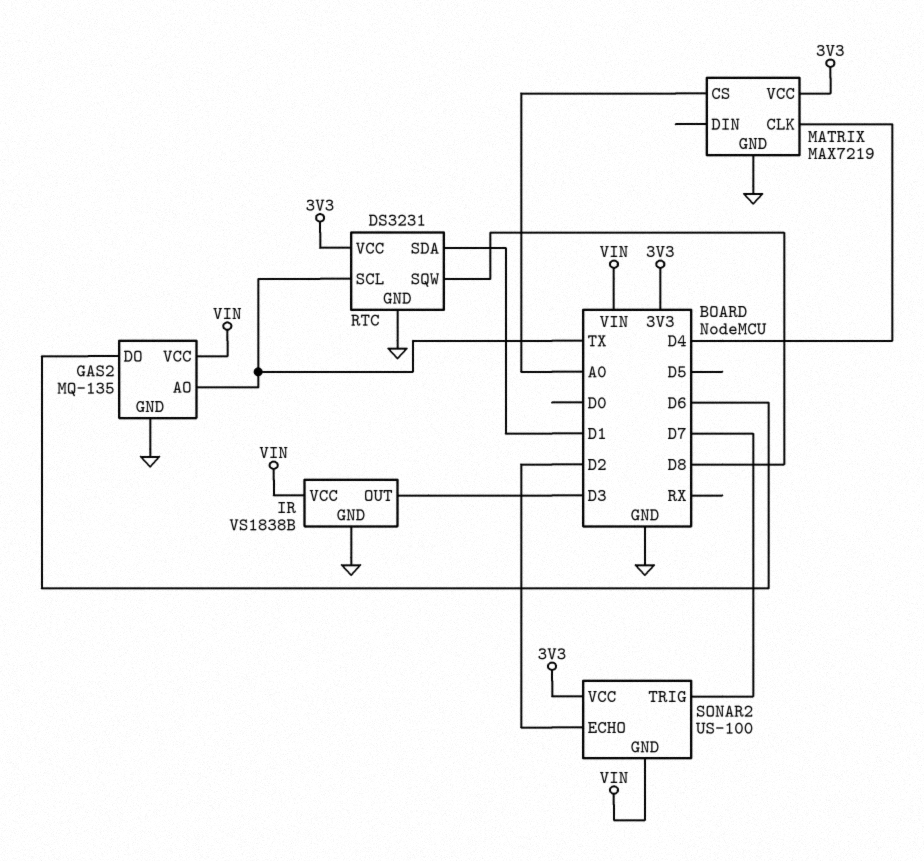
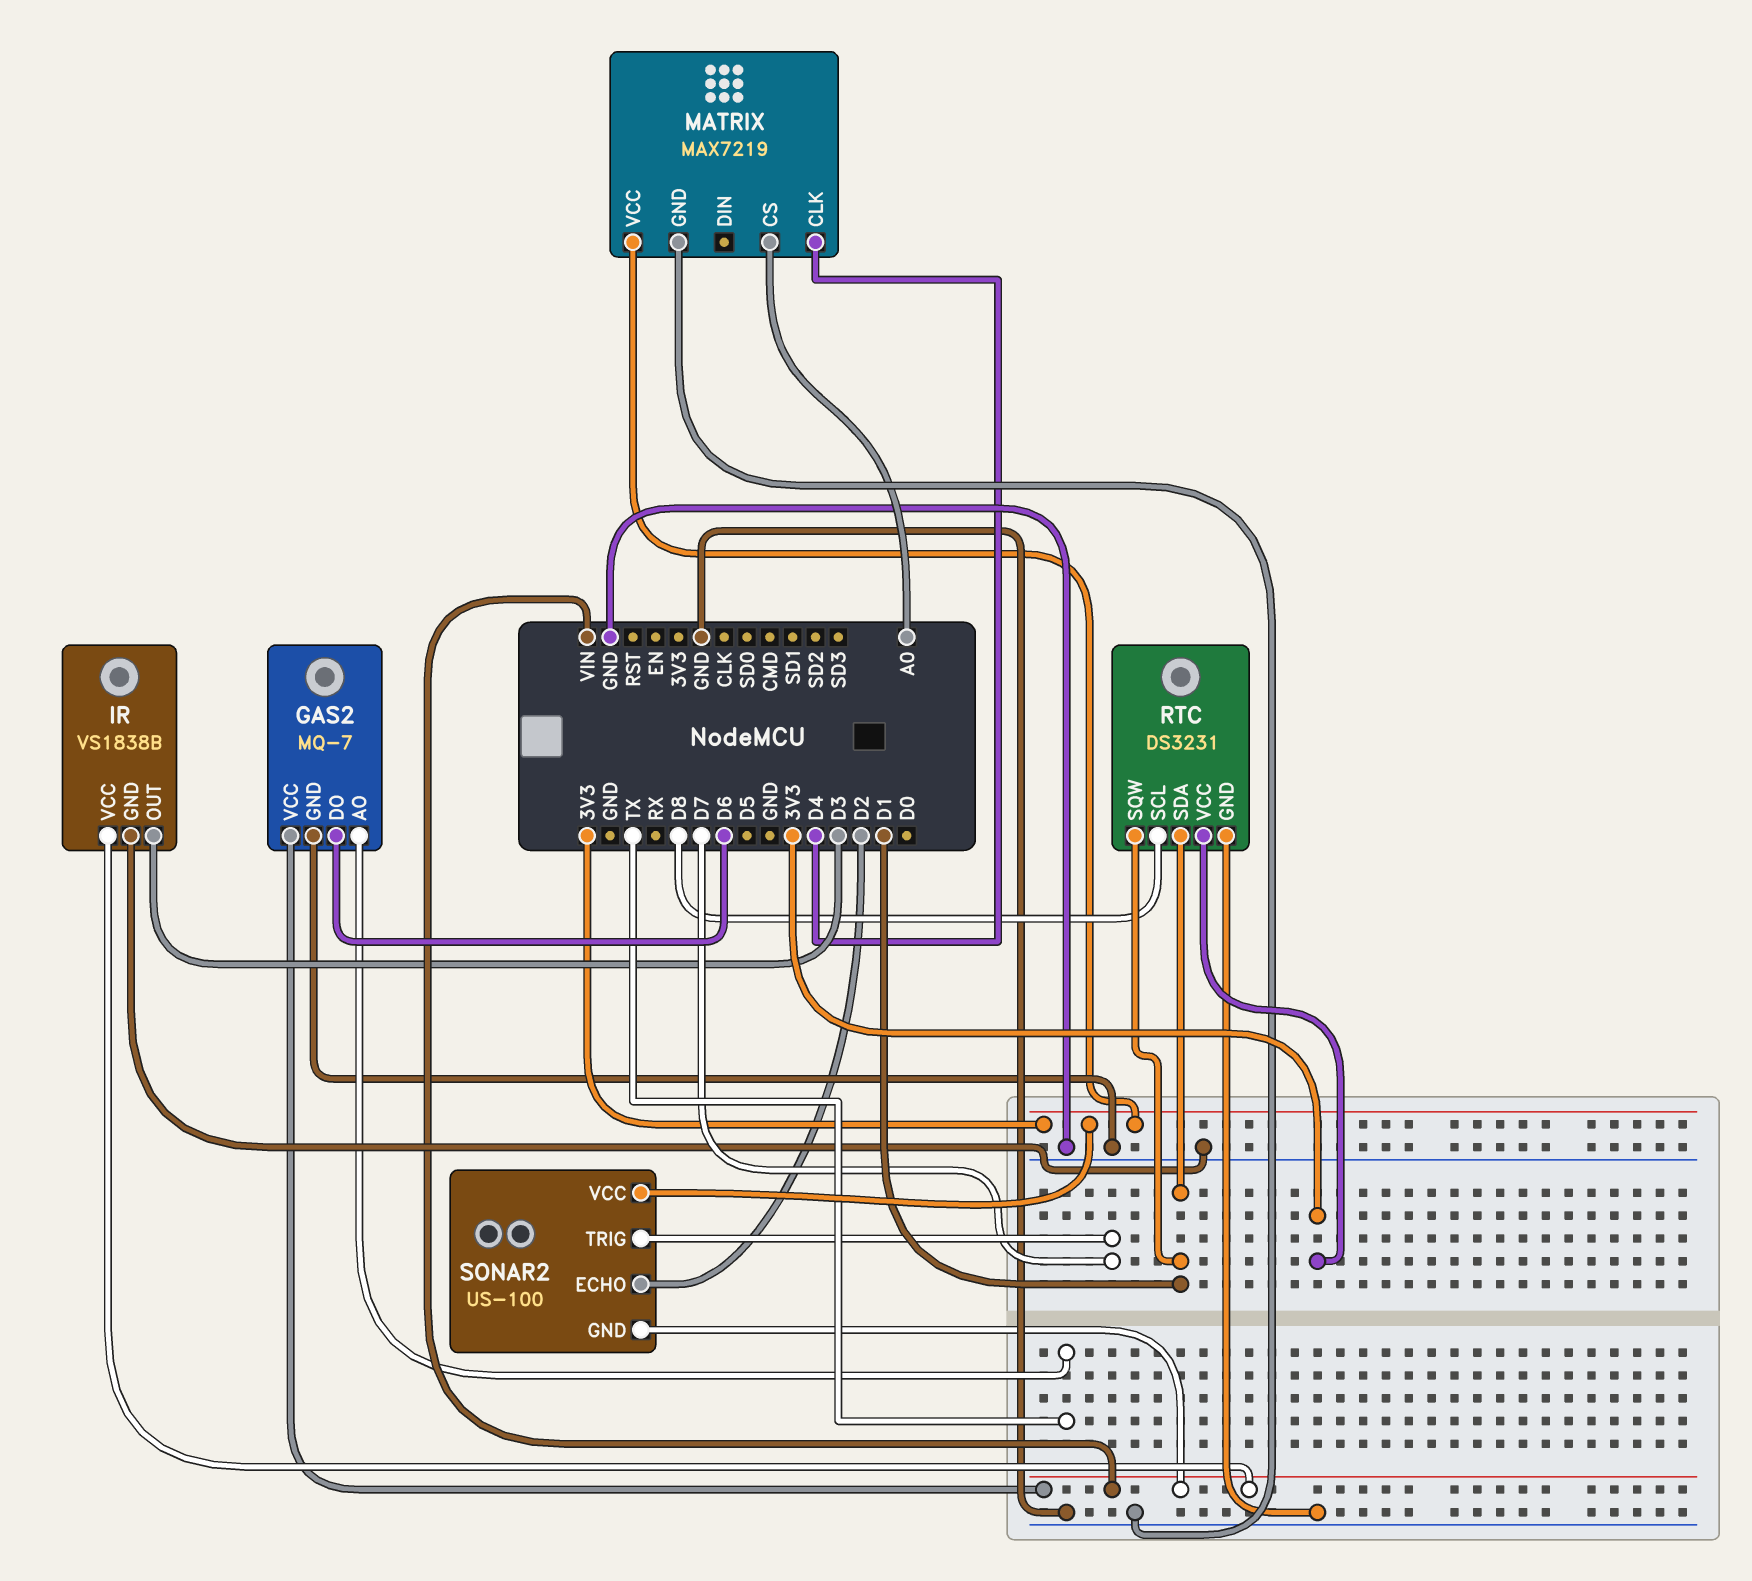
GAS2: MQ-135 -> MQ-7
RTC pin SCL: TX -> D8
RTC pin SQW: D8 -> D1

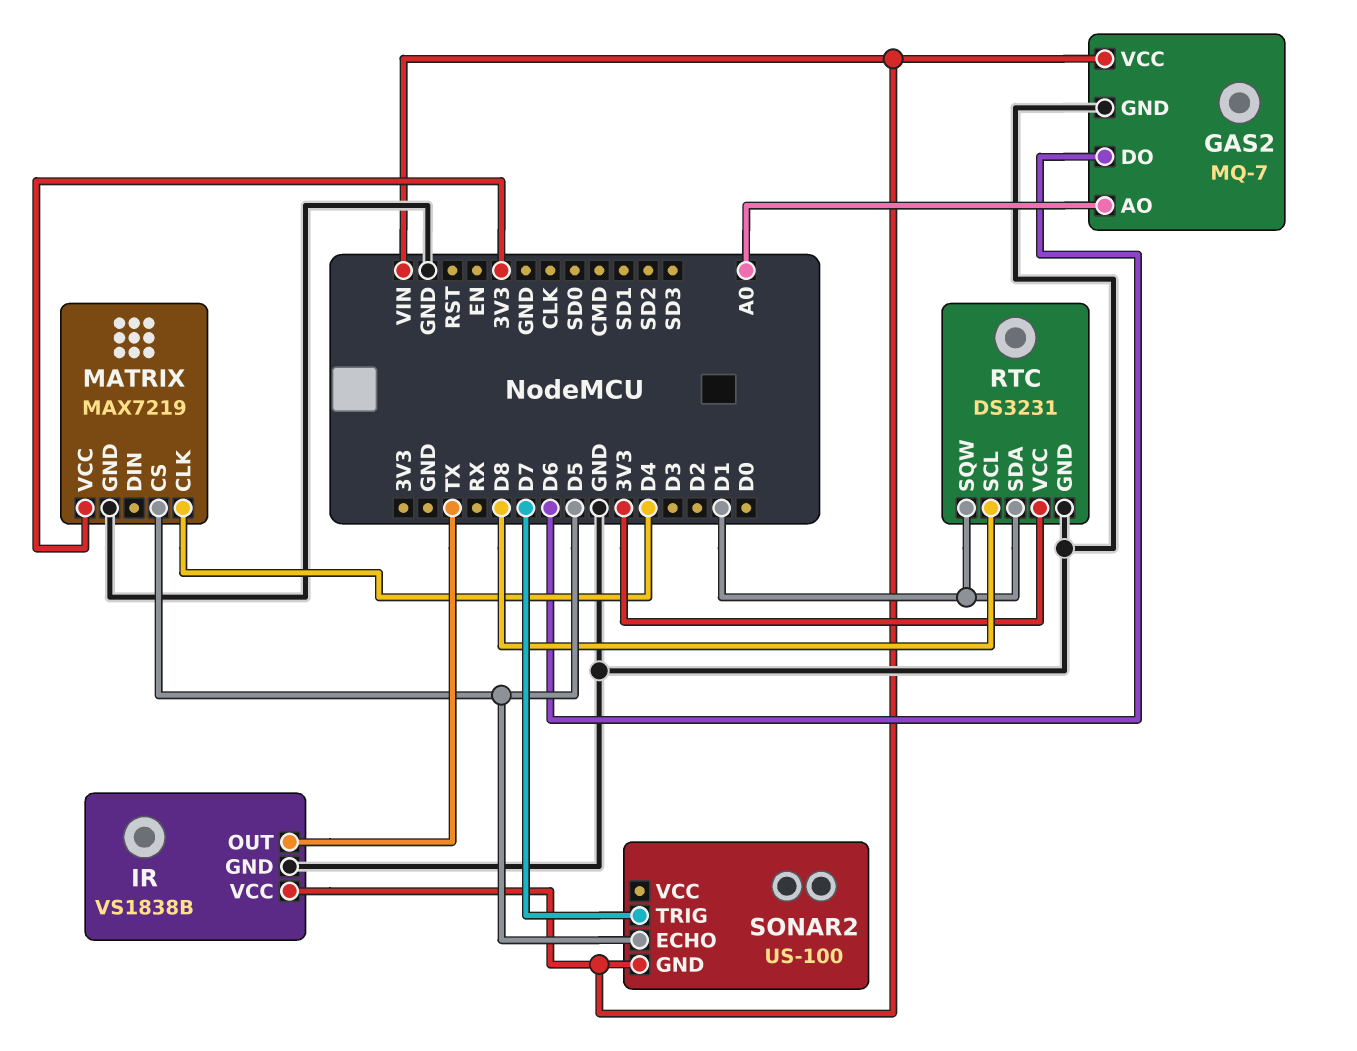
GAS2 pin AO: TX -> A0
IR pin OUT: D3 -> TX
MATRIX pin CS: A0 -> D5
SONAR2 pin ECHO: D2 -> D5
SONAR2 pin VCC: 3V3 -> none

